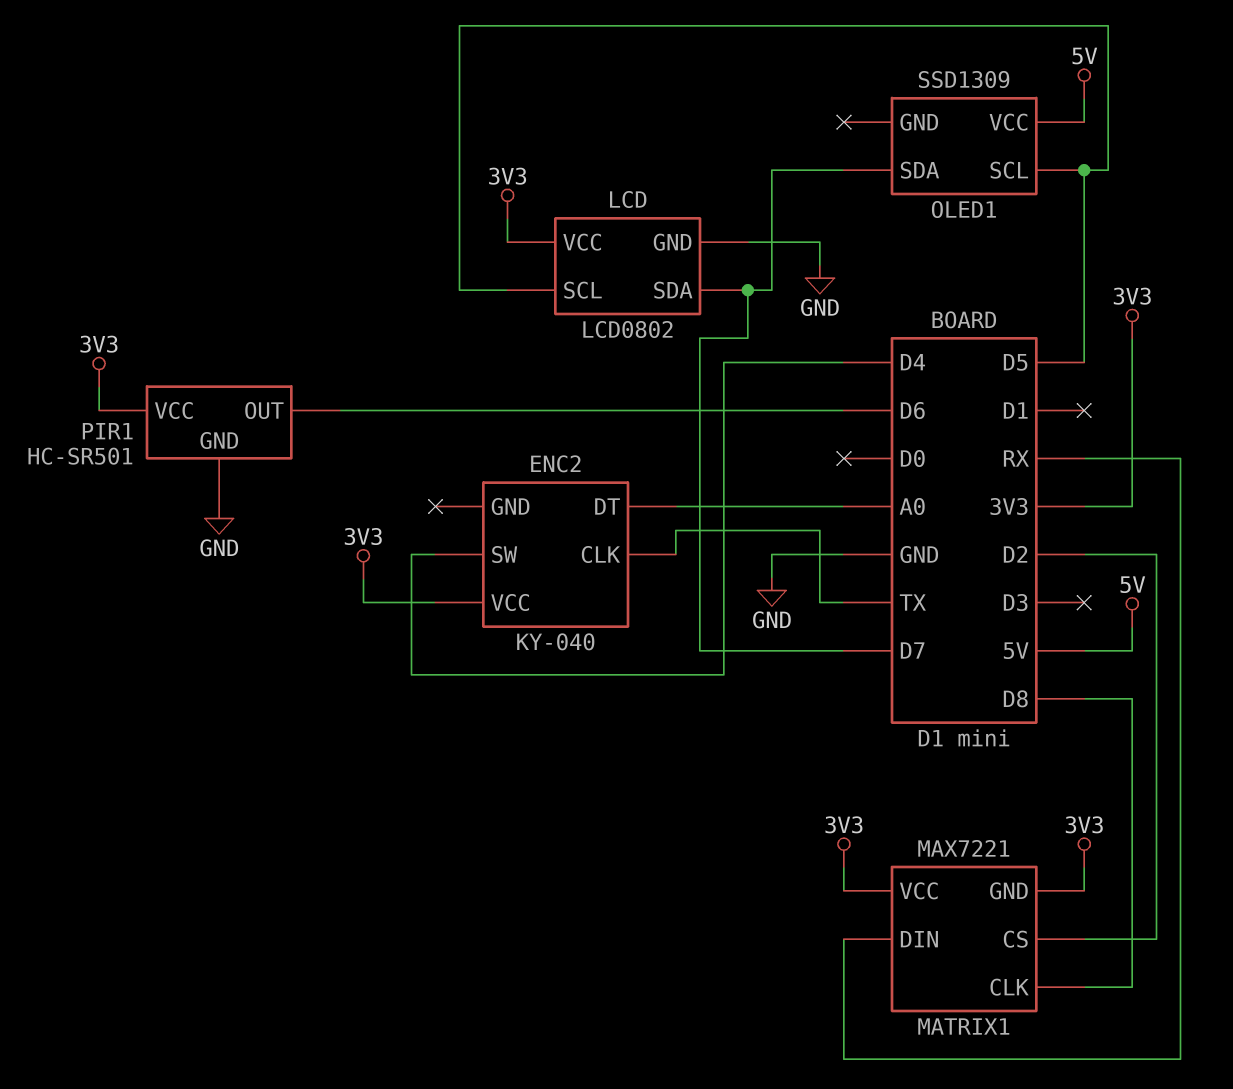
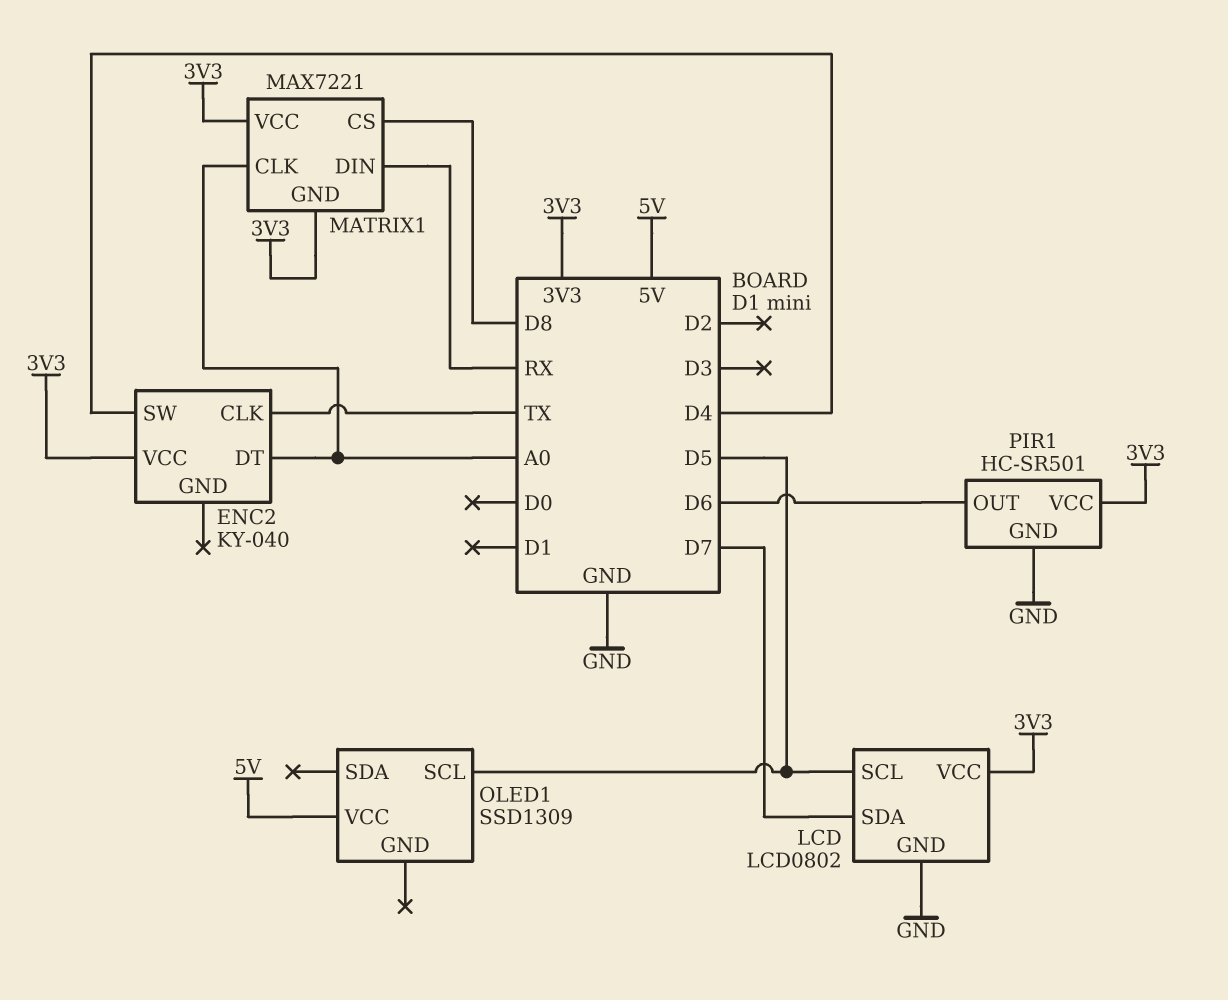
MATRIX1 pin CLK: D8 -> A0
MATRIX1 pin CS: D2 -> D8
OLED1 pin SDA: D7 -> none

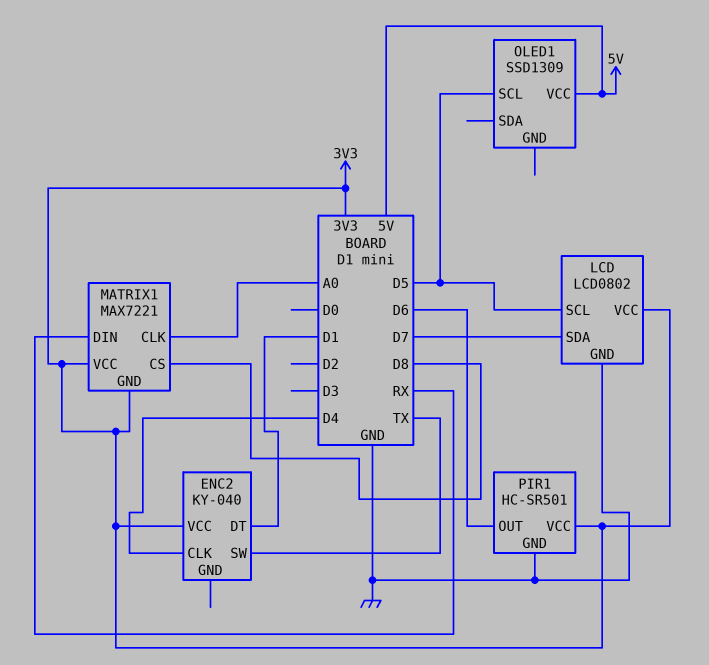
ENC2 pin CLK: TX -> D4
ENC2 pin DT: A0 -> D1
ENC2 pin SW: D4 -> TX

